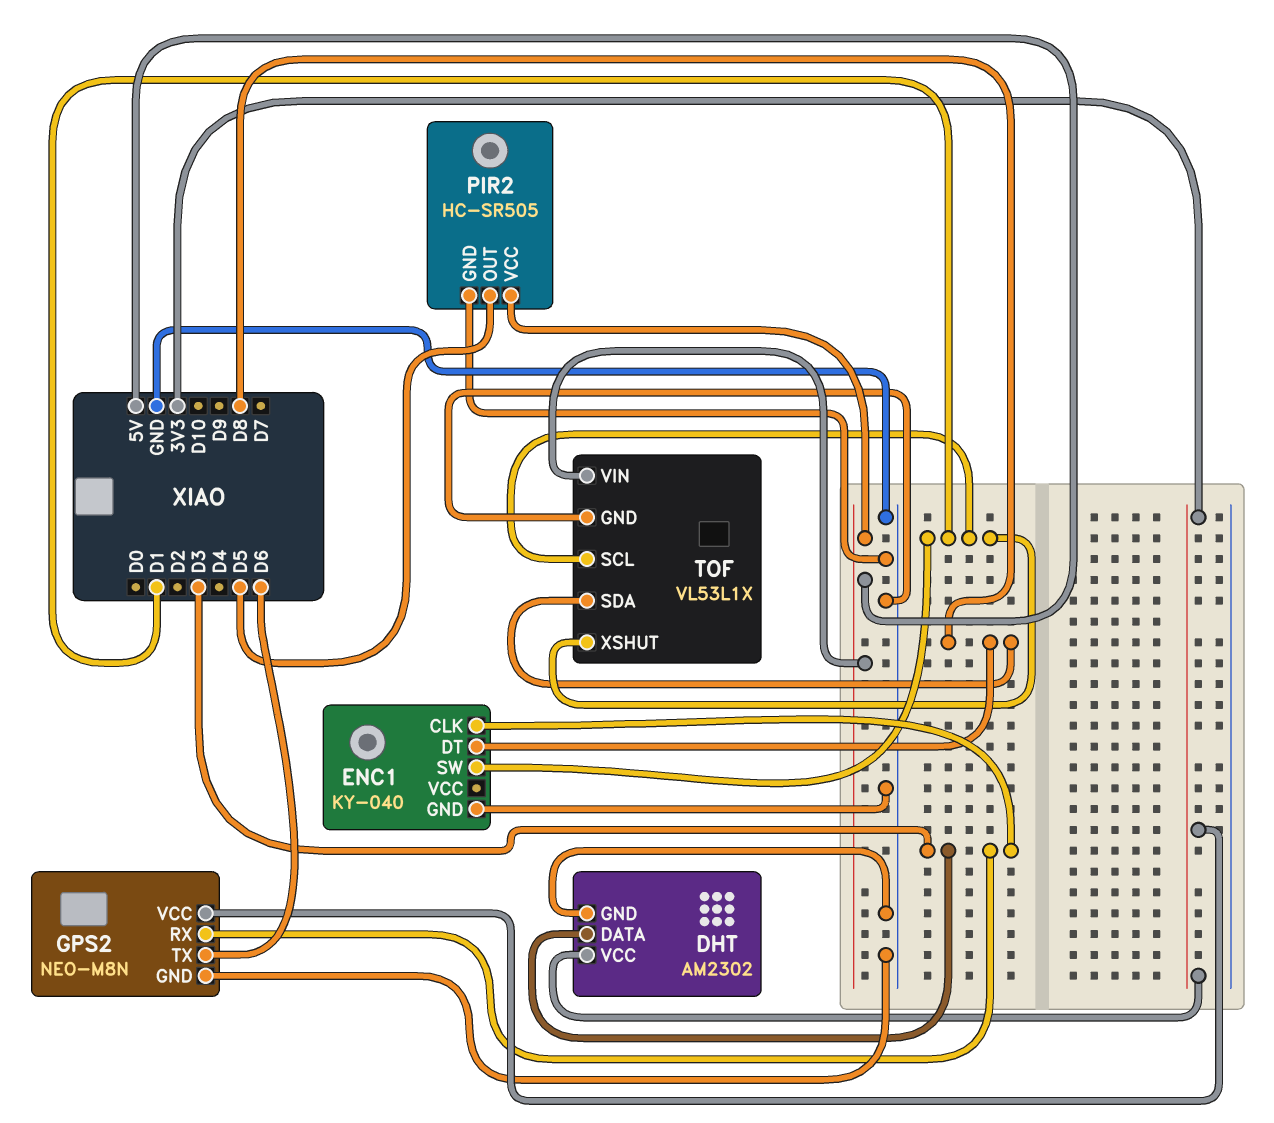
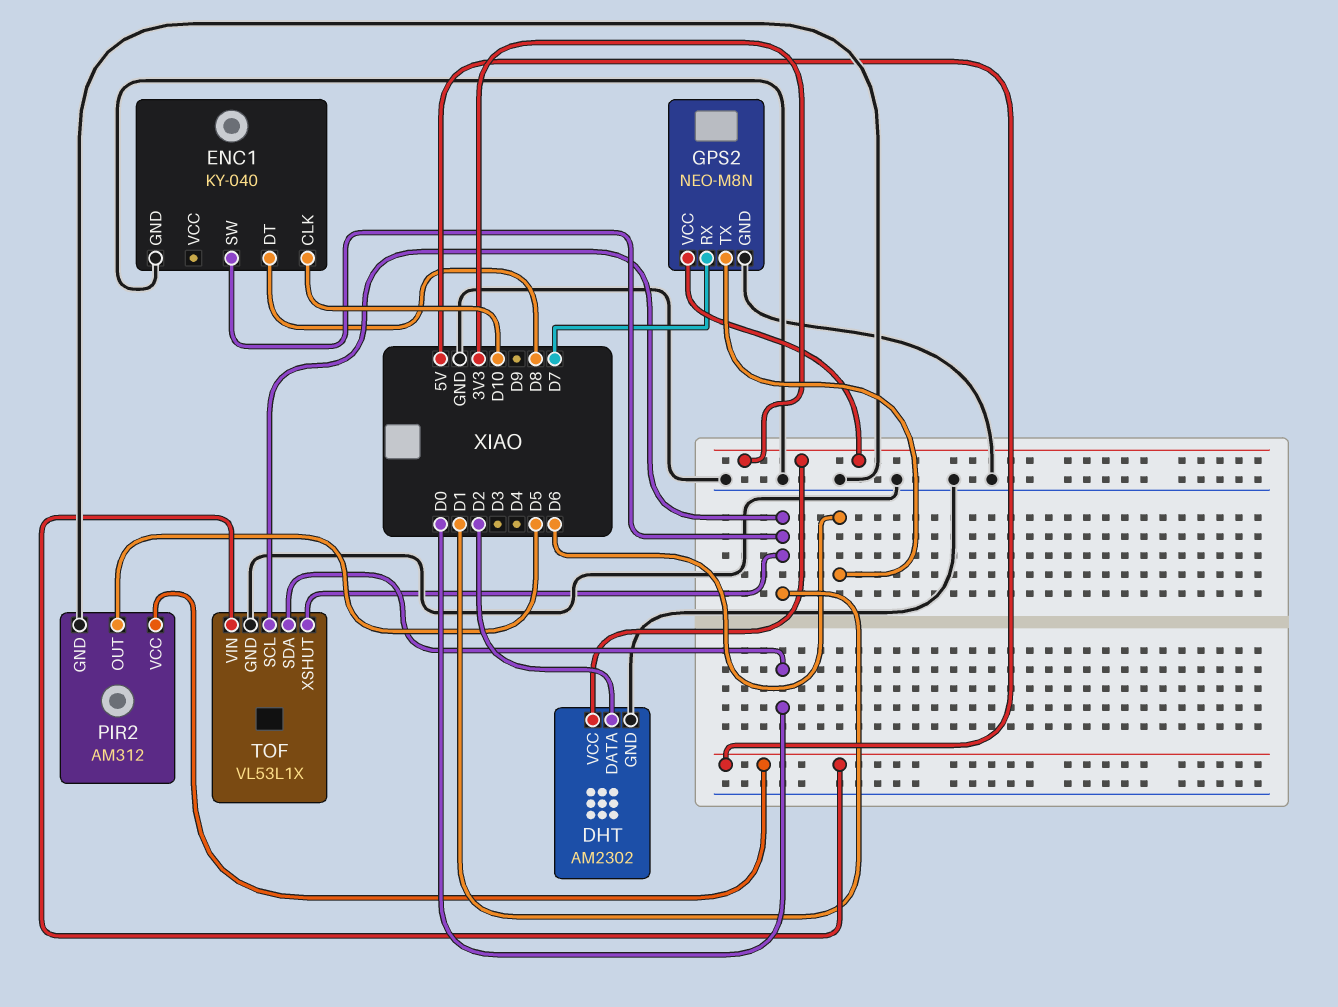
DHT pin DATA: D3 -> D2
ENC1 pin CLK: D3 -> D10
GPS2 pin RX: D3 -> D7
PIR2: HC-SR505 -> AM312
TOF pin SDA: D8 -> D0

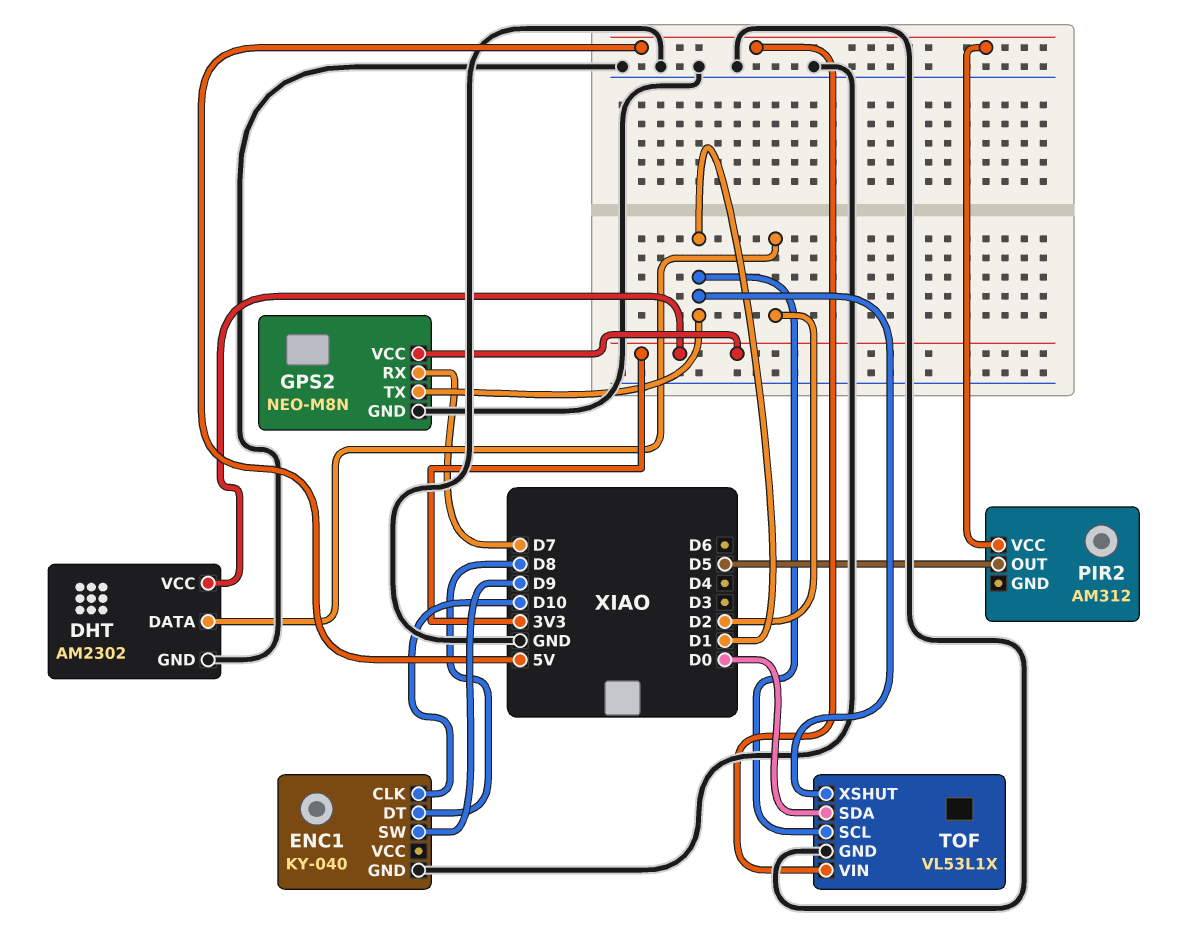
ENC1 pin SW: D1 -> D9
GPS2 pin TX: D6 -> D1
PIR2 pin GND: GND -> none

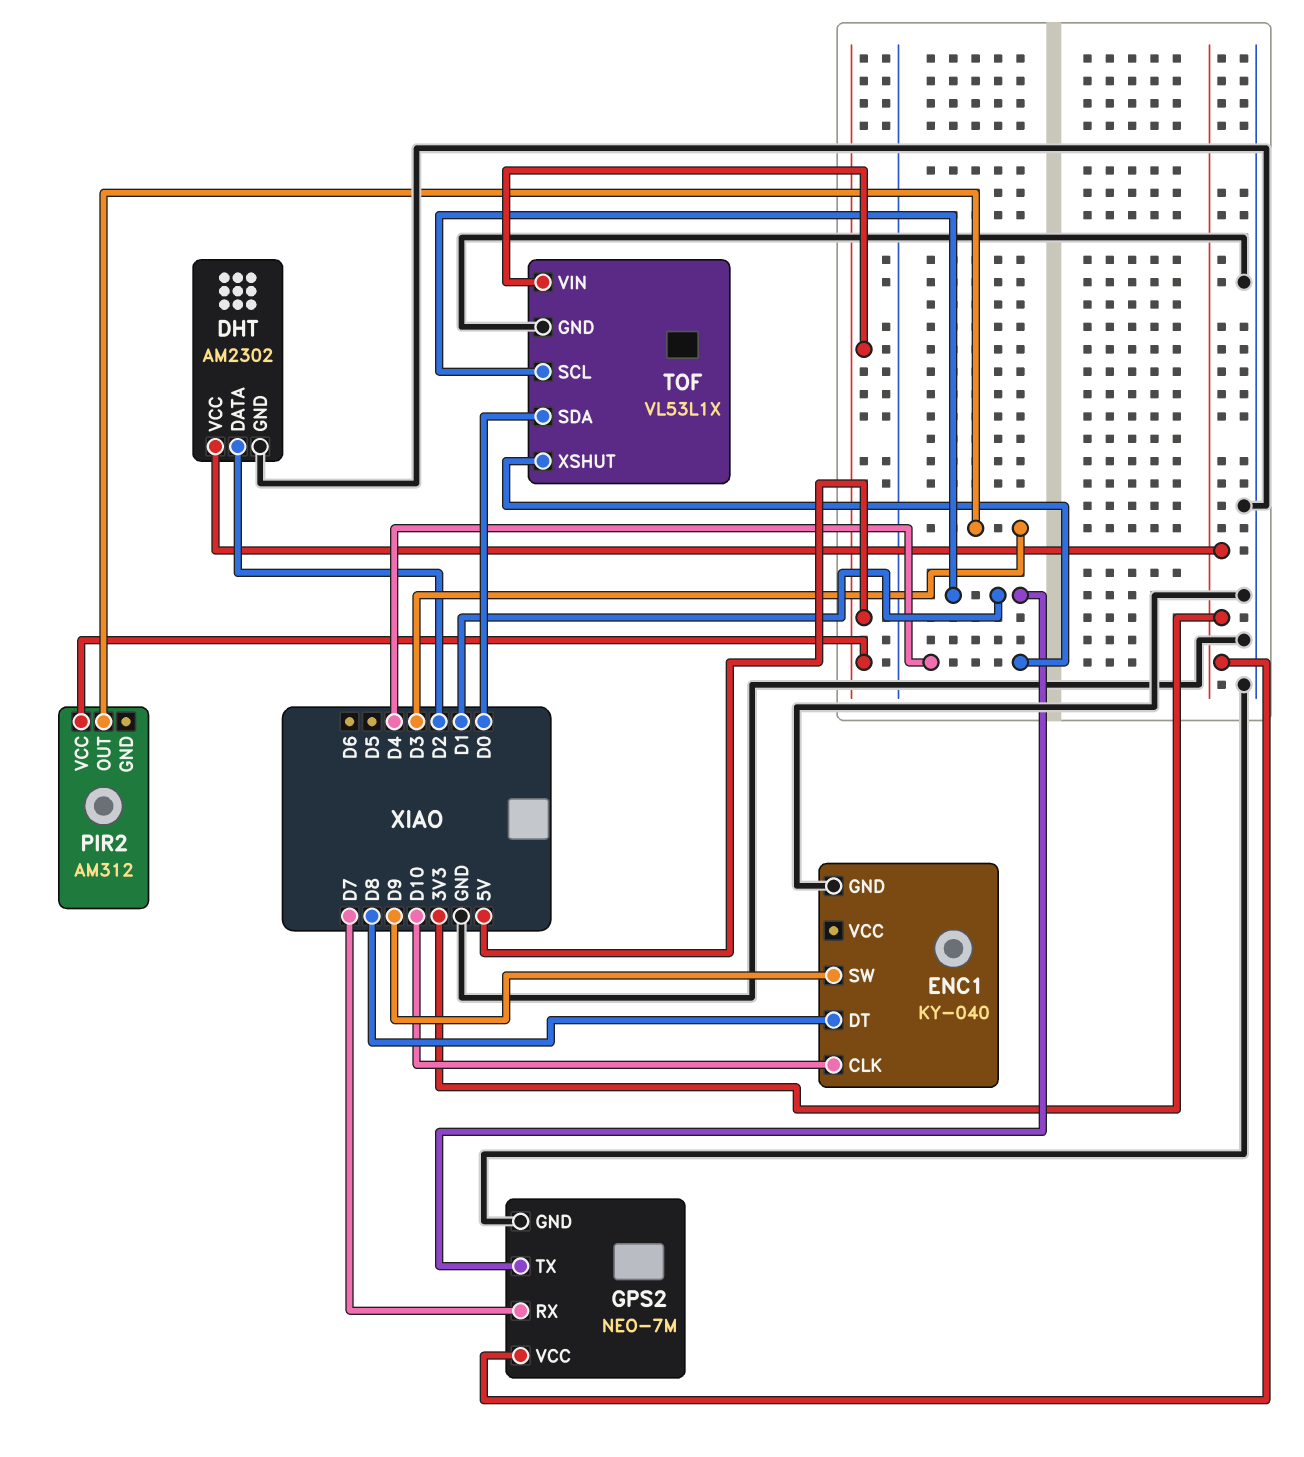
GPS2: NEO-M8N -> NEO-7M
PIR2 pin OUT: D5 -> D3
TOF pin XSHUT: D1 -> D4

